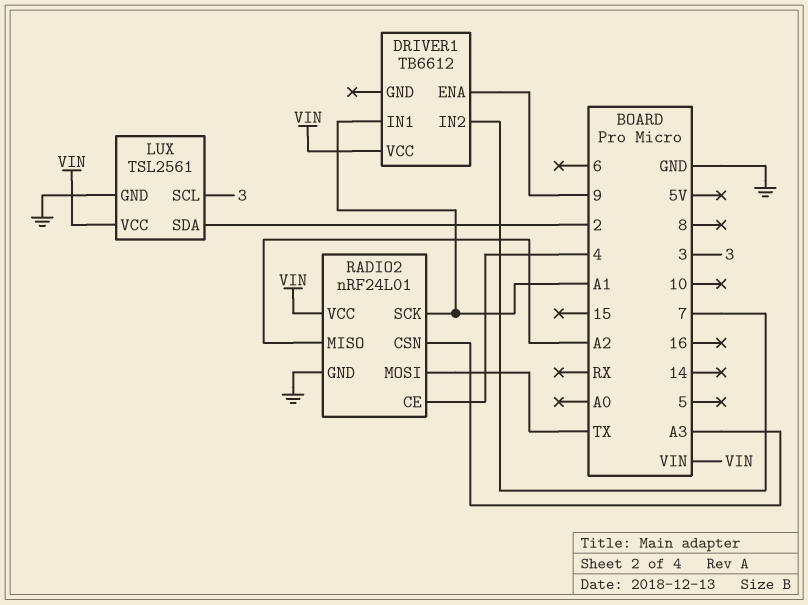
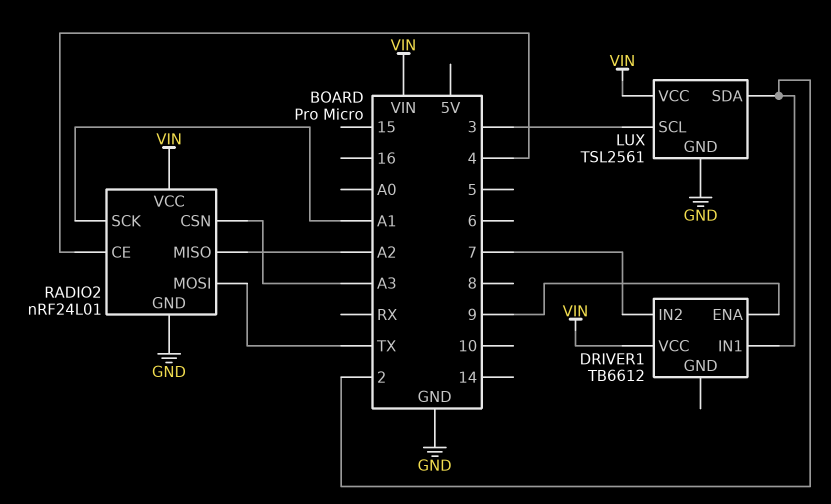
DRIVER1 pin IN1: A1 -> 2

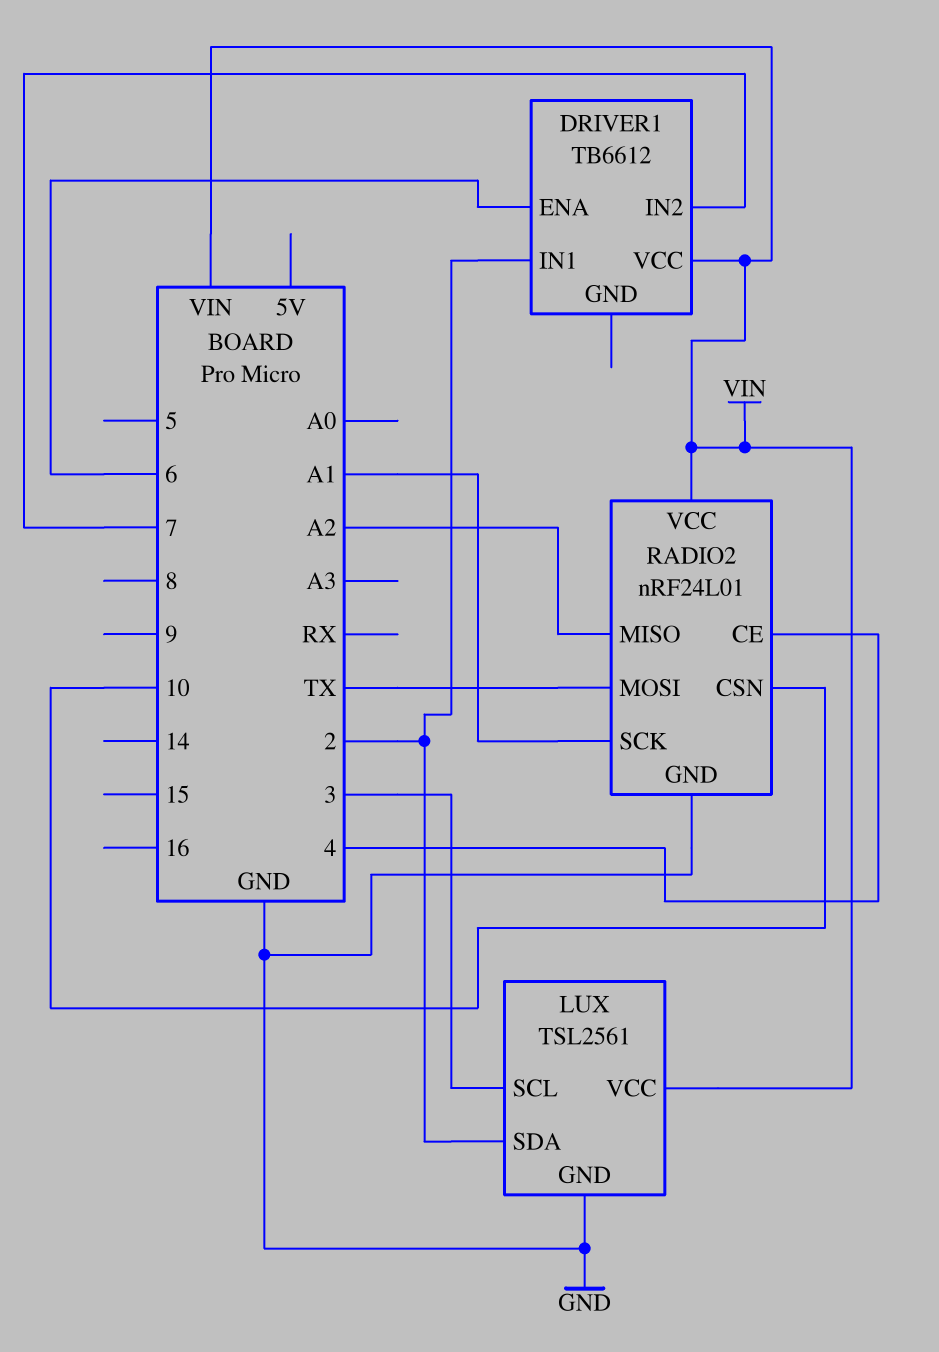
DRIVER1 pin ENA: 9 -> 6
RADIO2 pin CSN: A3 -> 10

